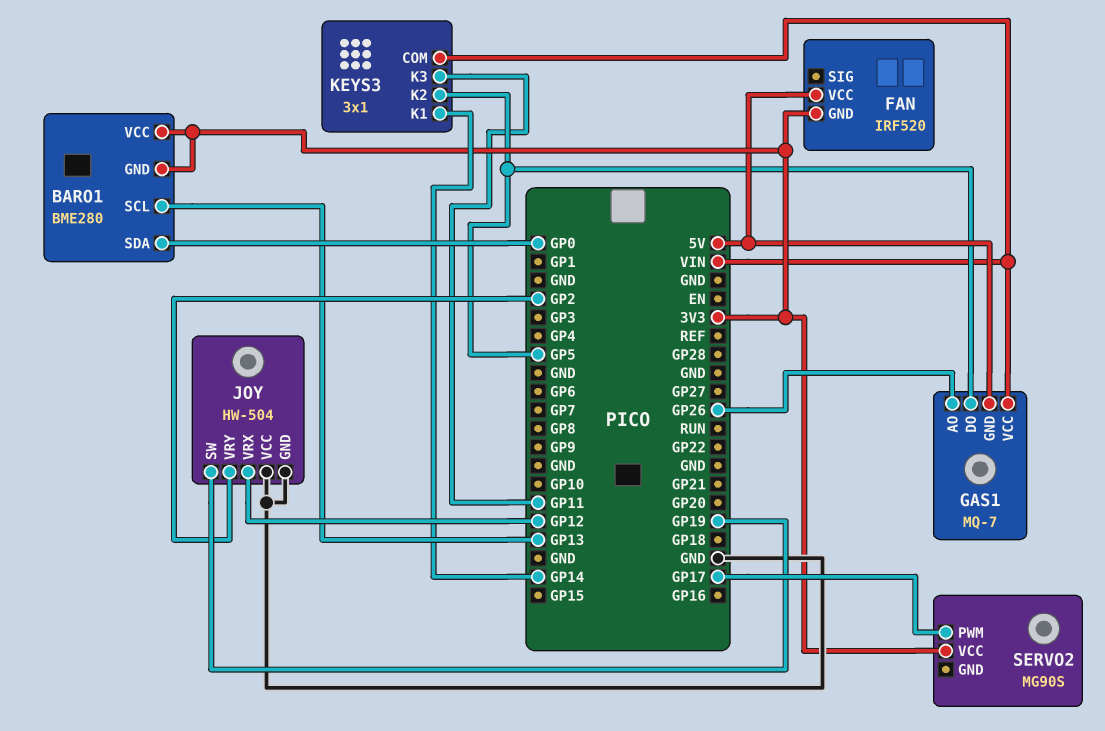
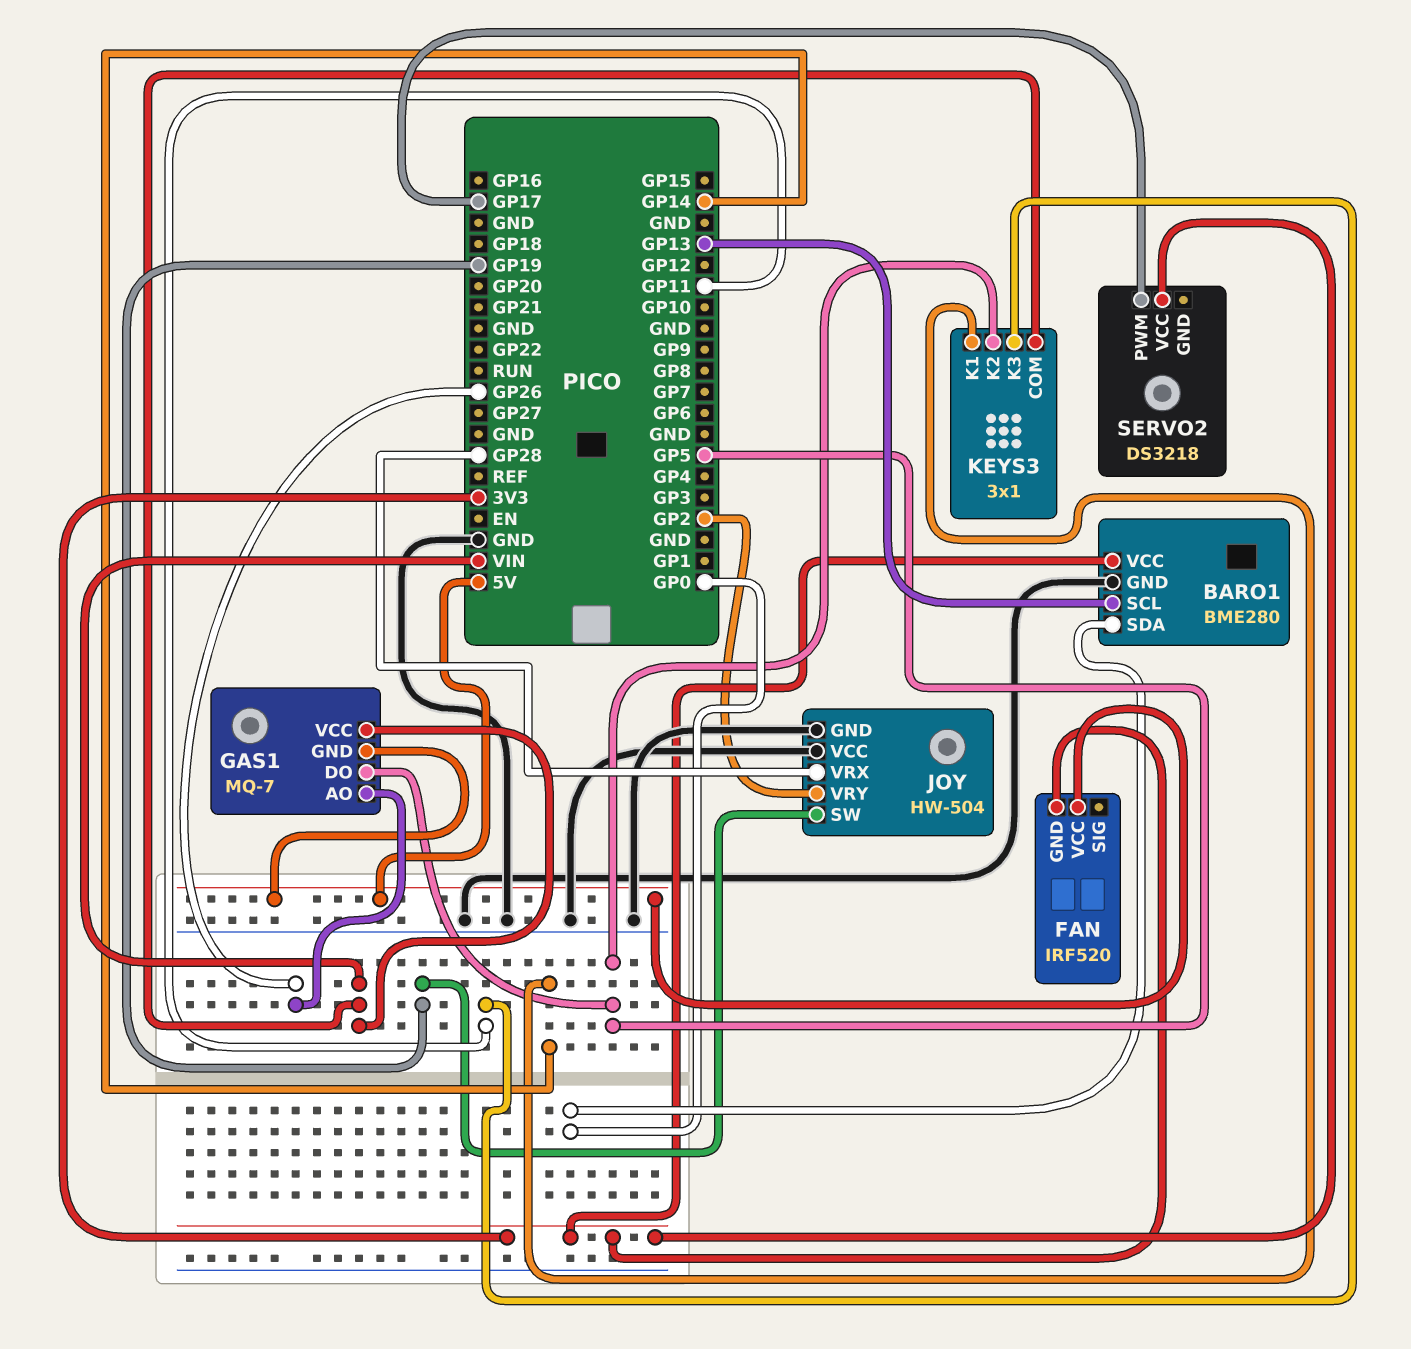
BARO1 pin GND: 3V3 -> GND
JOY pin VRX: GP12 -> GP28
SERVO2: MG90S -> DS3218

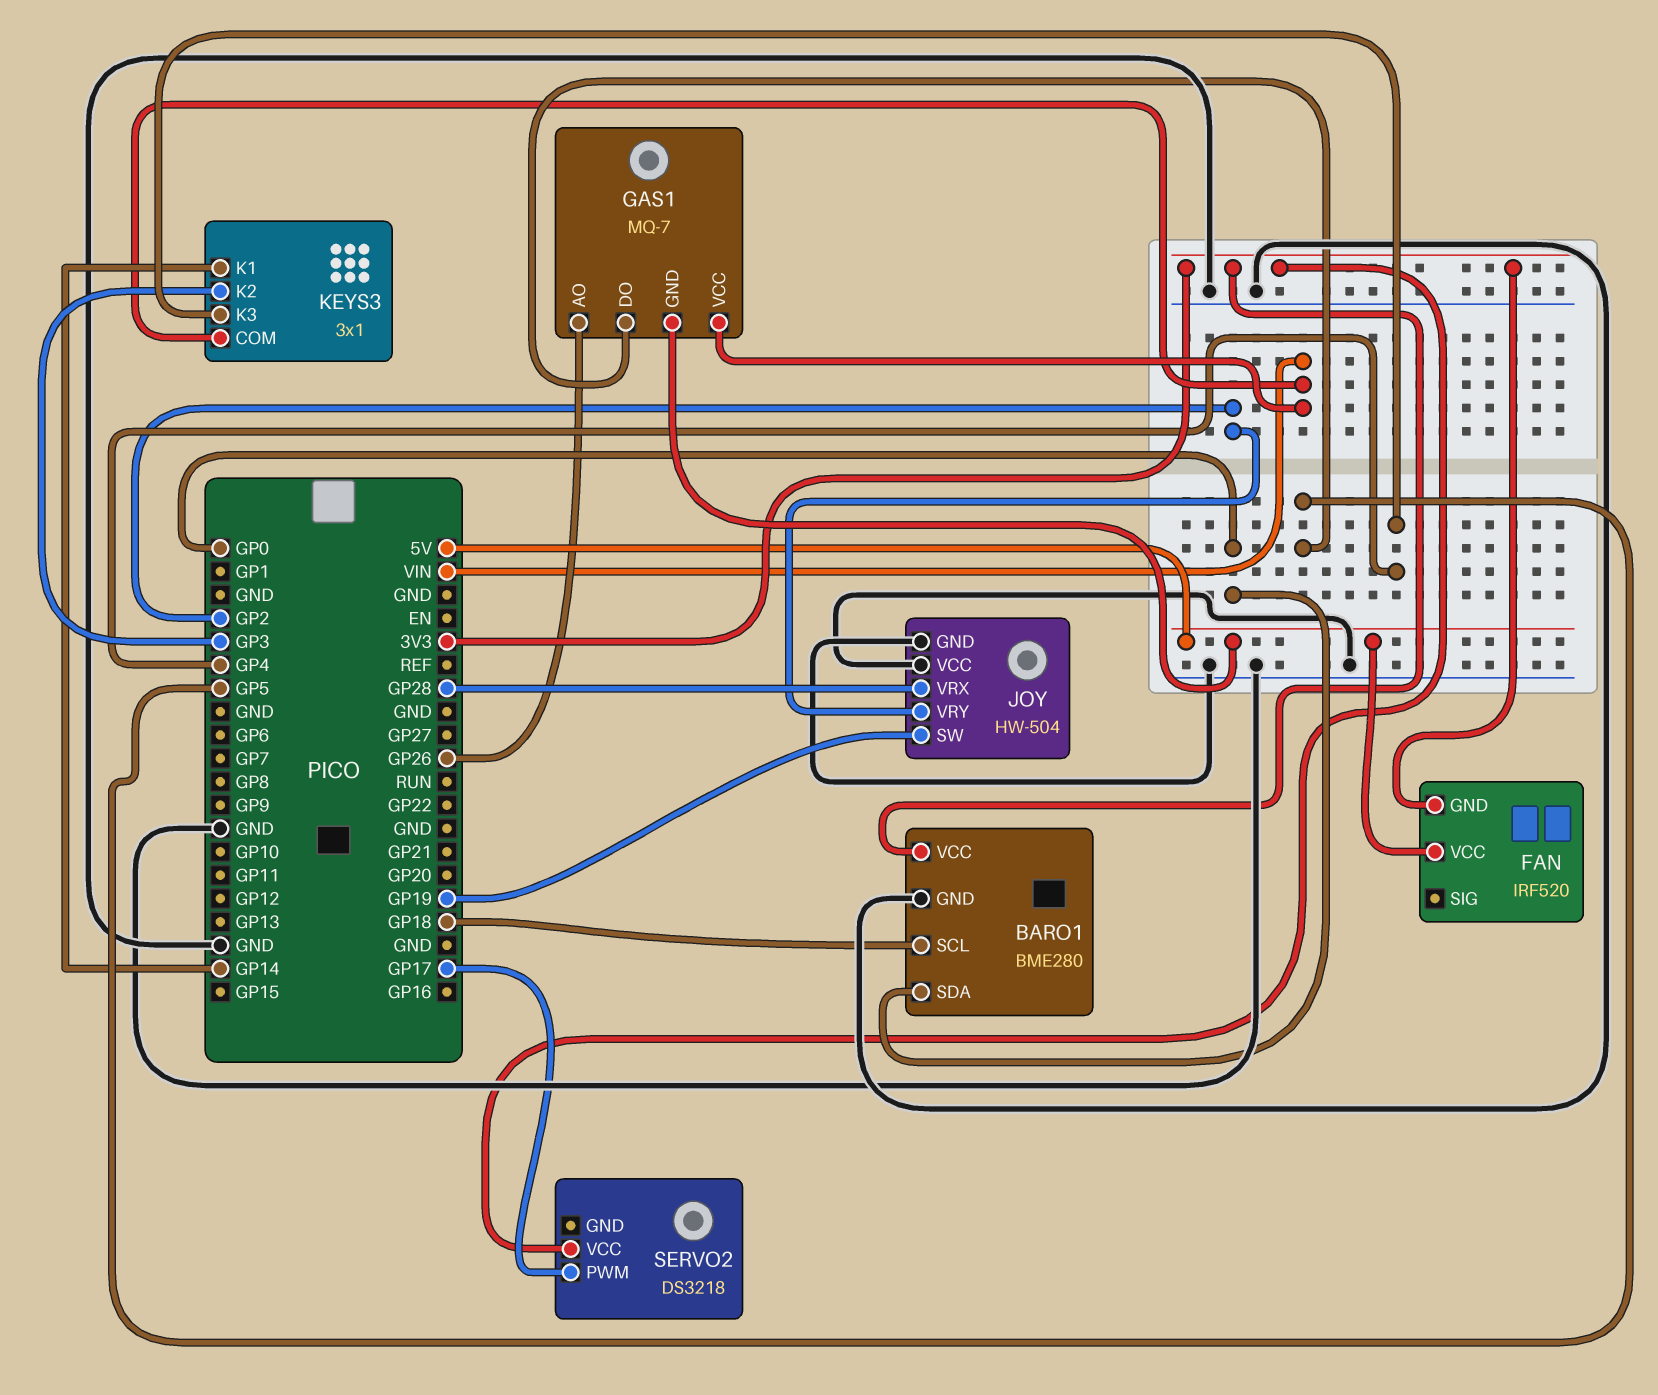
BARO1 pin SCL: GP13 -> GP18
KEYS3 pin K2: GP5 -> GP3
KEYS3 pin K3: GP11 -> GP4

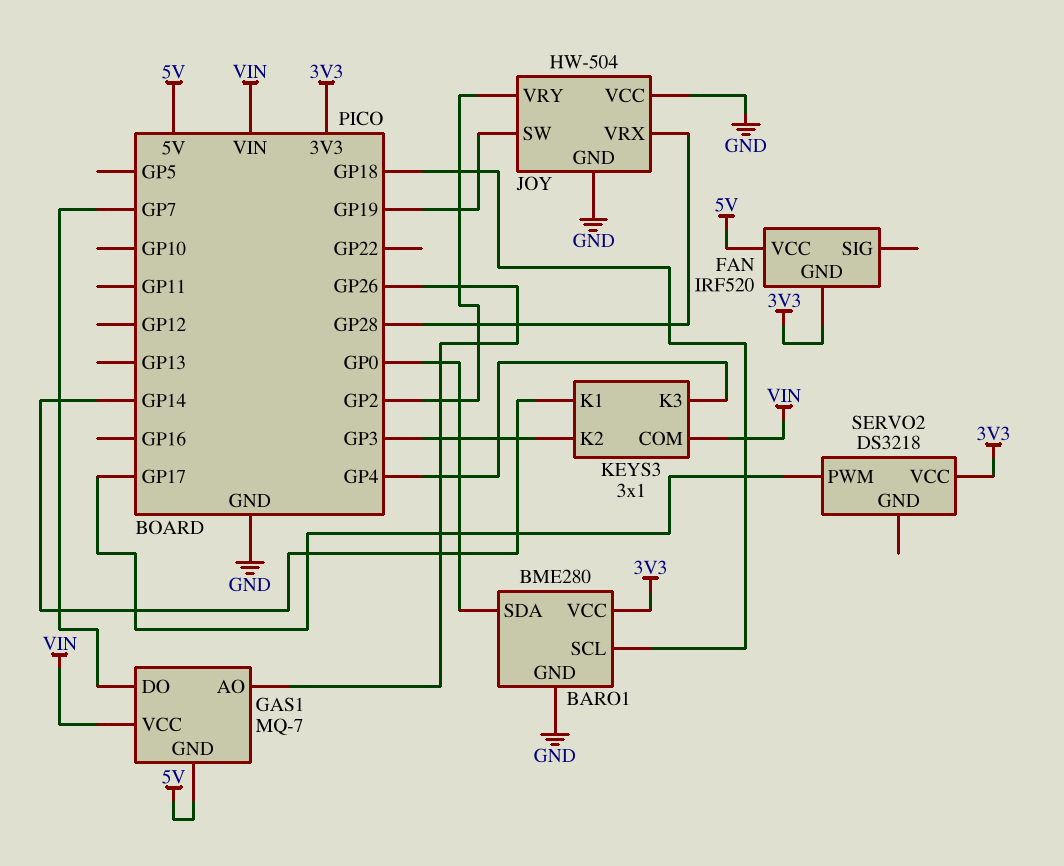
GAS1 pin DO: GP5 -> GP7

